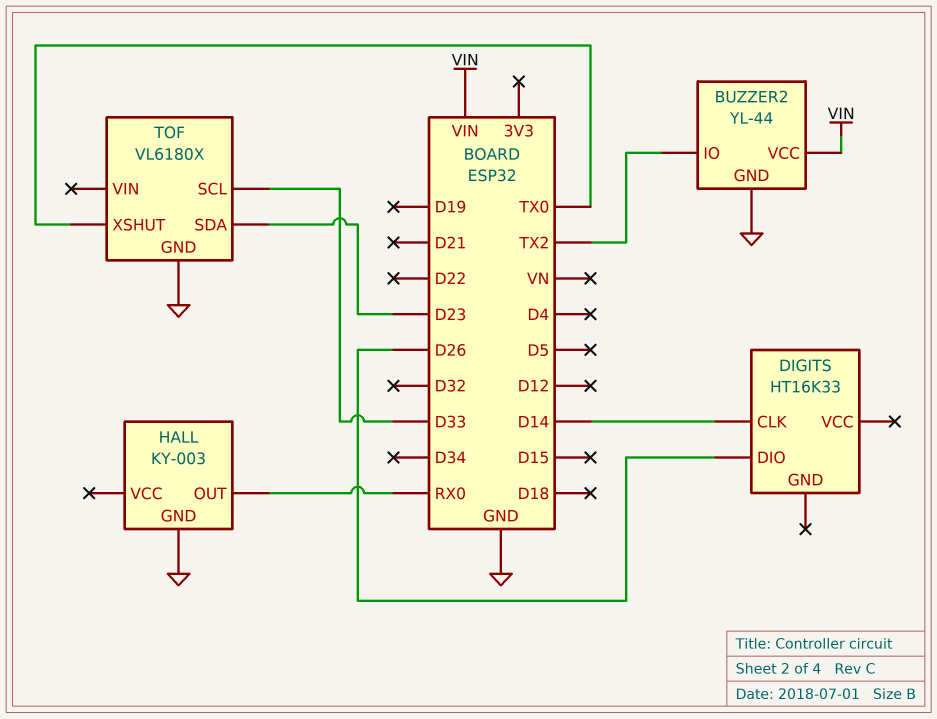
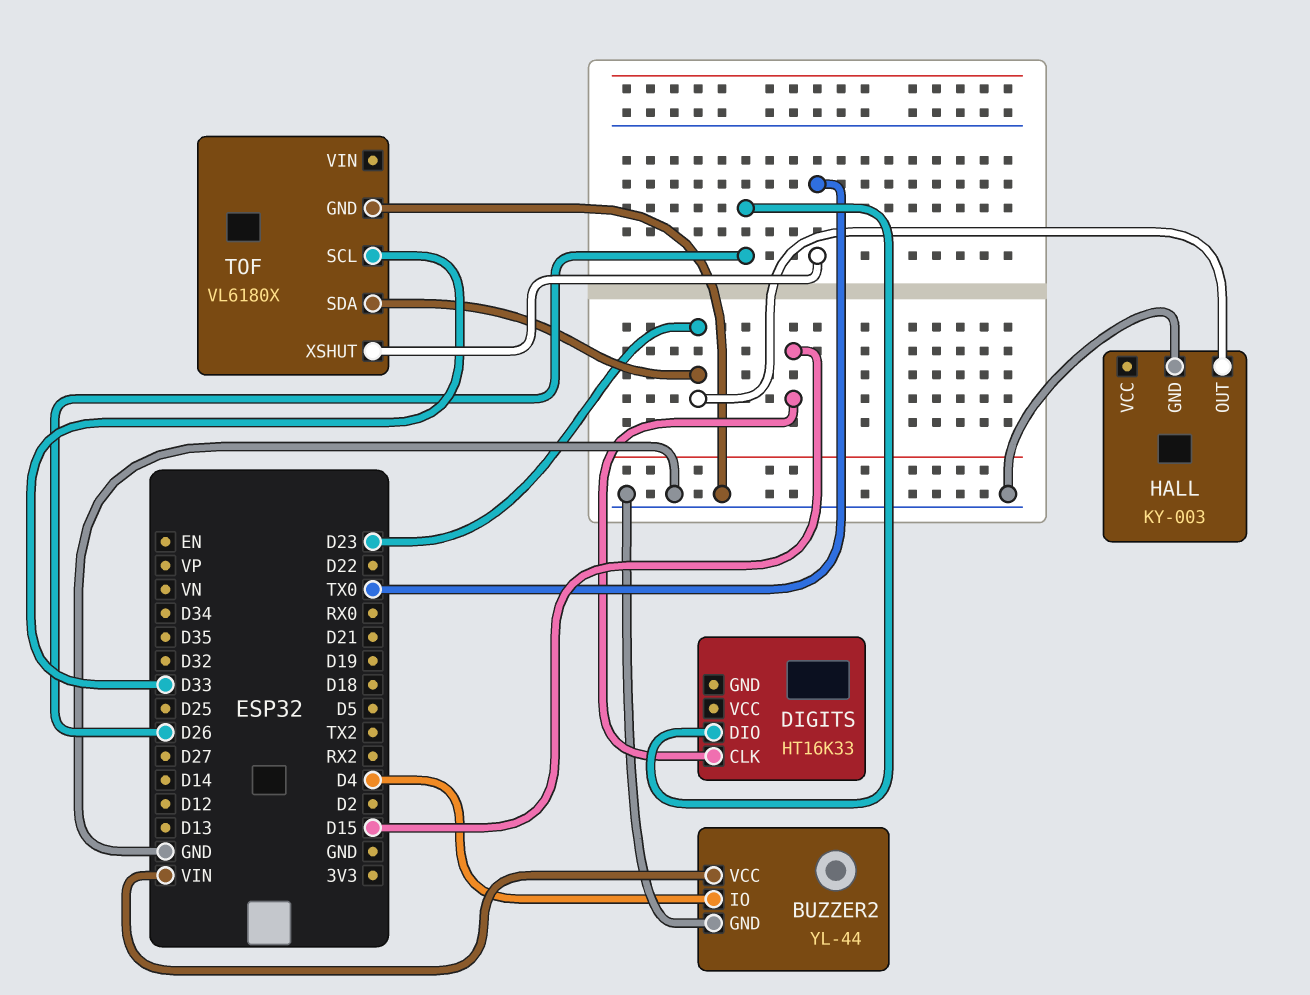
BUZZER2 pin IO: TX2 -> D4
DIGITS pin CLK: D14 -> D15
HALL pin OUT: RX0 -> D23

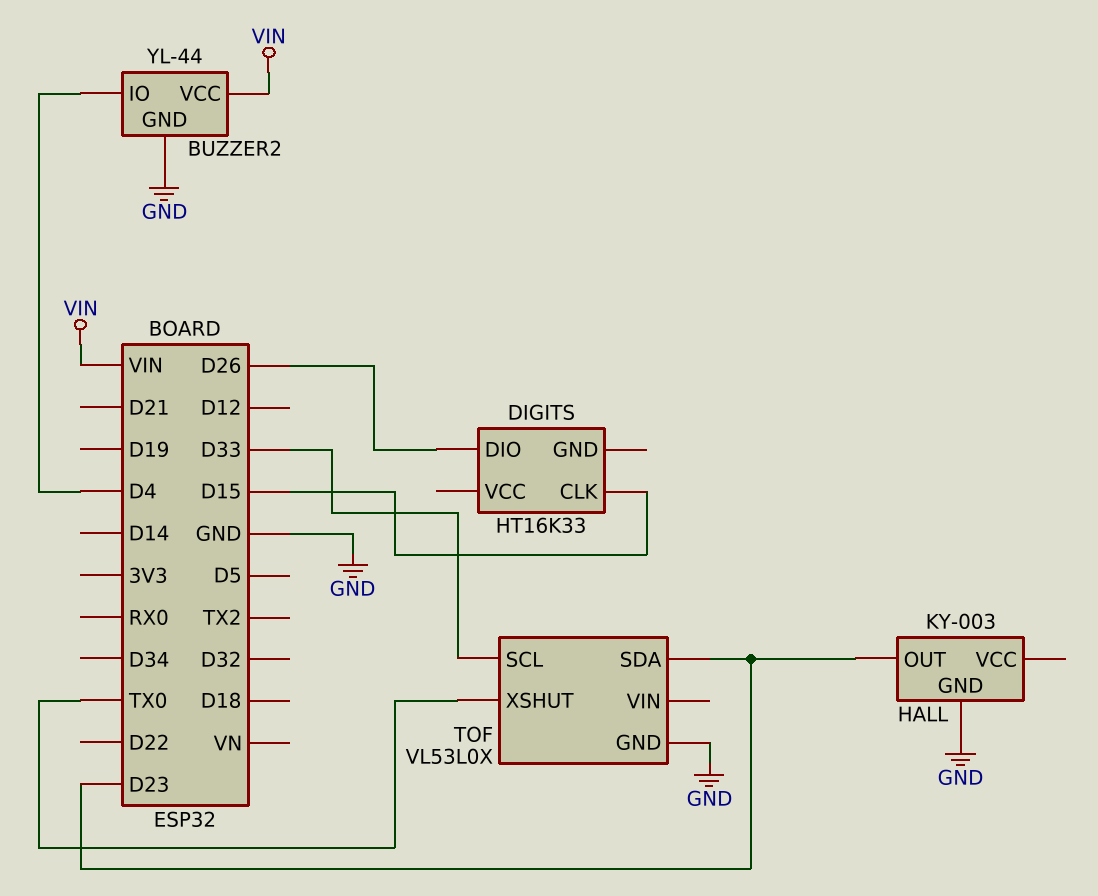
TOF: VL6180X -> VL53L0X

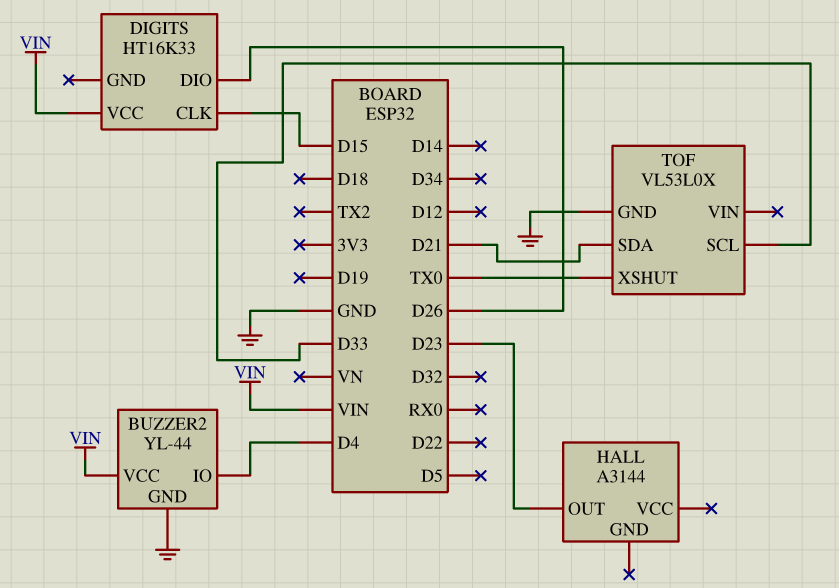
DIGITS pin VCC: none -> VIN
HALL: KY-003 -> A3144
HALL pin GND: GND -> none
TOF pin SDA: D23 -> D21

